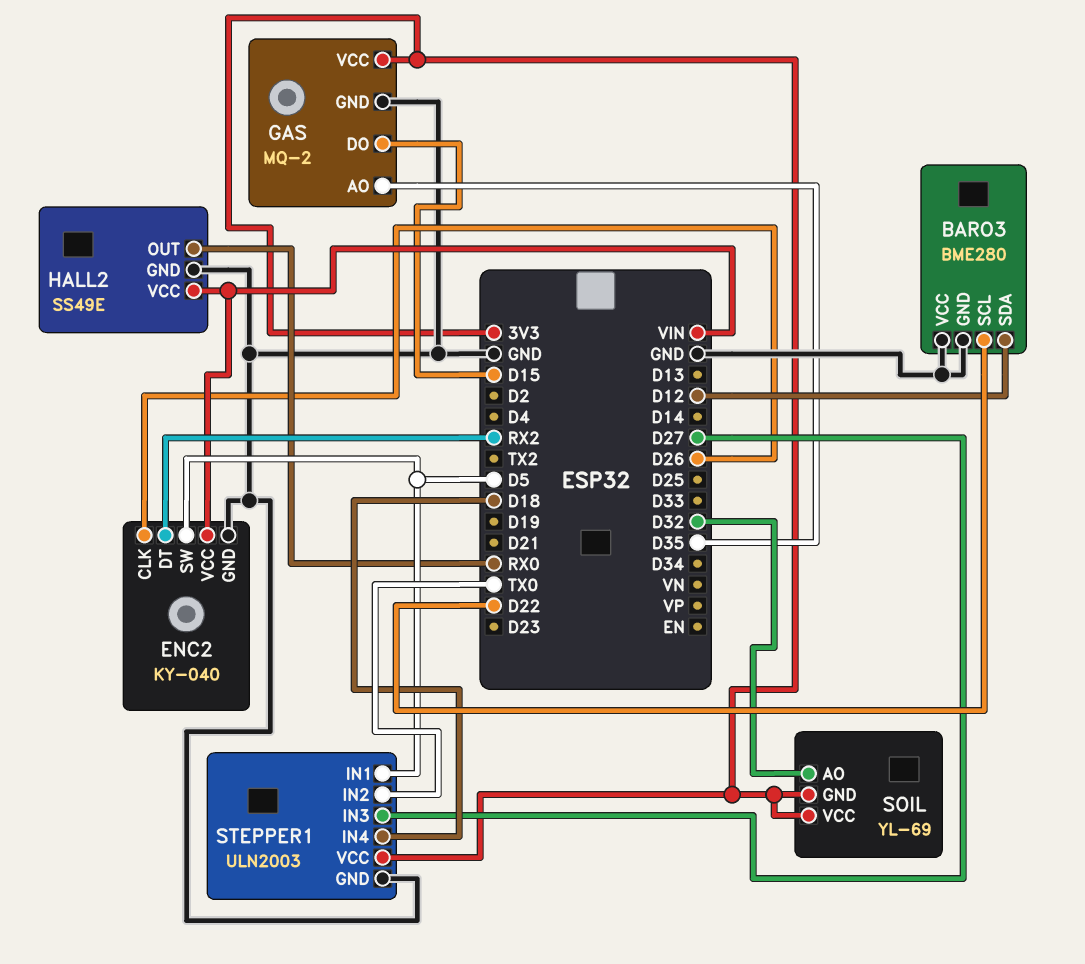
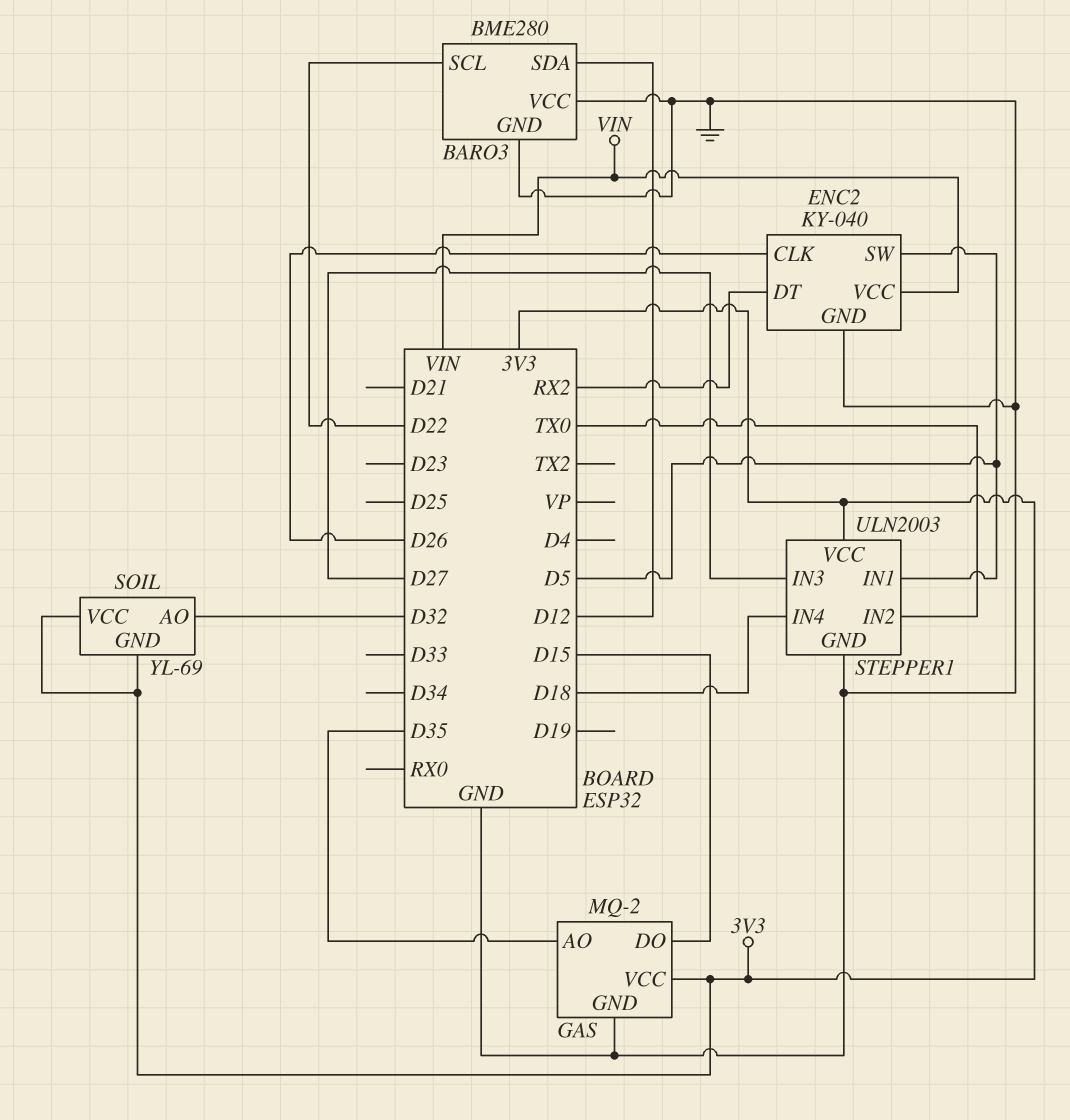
HALL2: SS49E -> none
HALL2 pin GND: GND -> none
HALL2 pin OUT: RX0 -> none
HALL2 pin VCC: VIN -> none

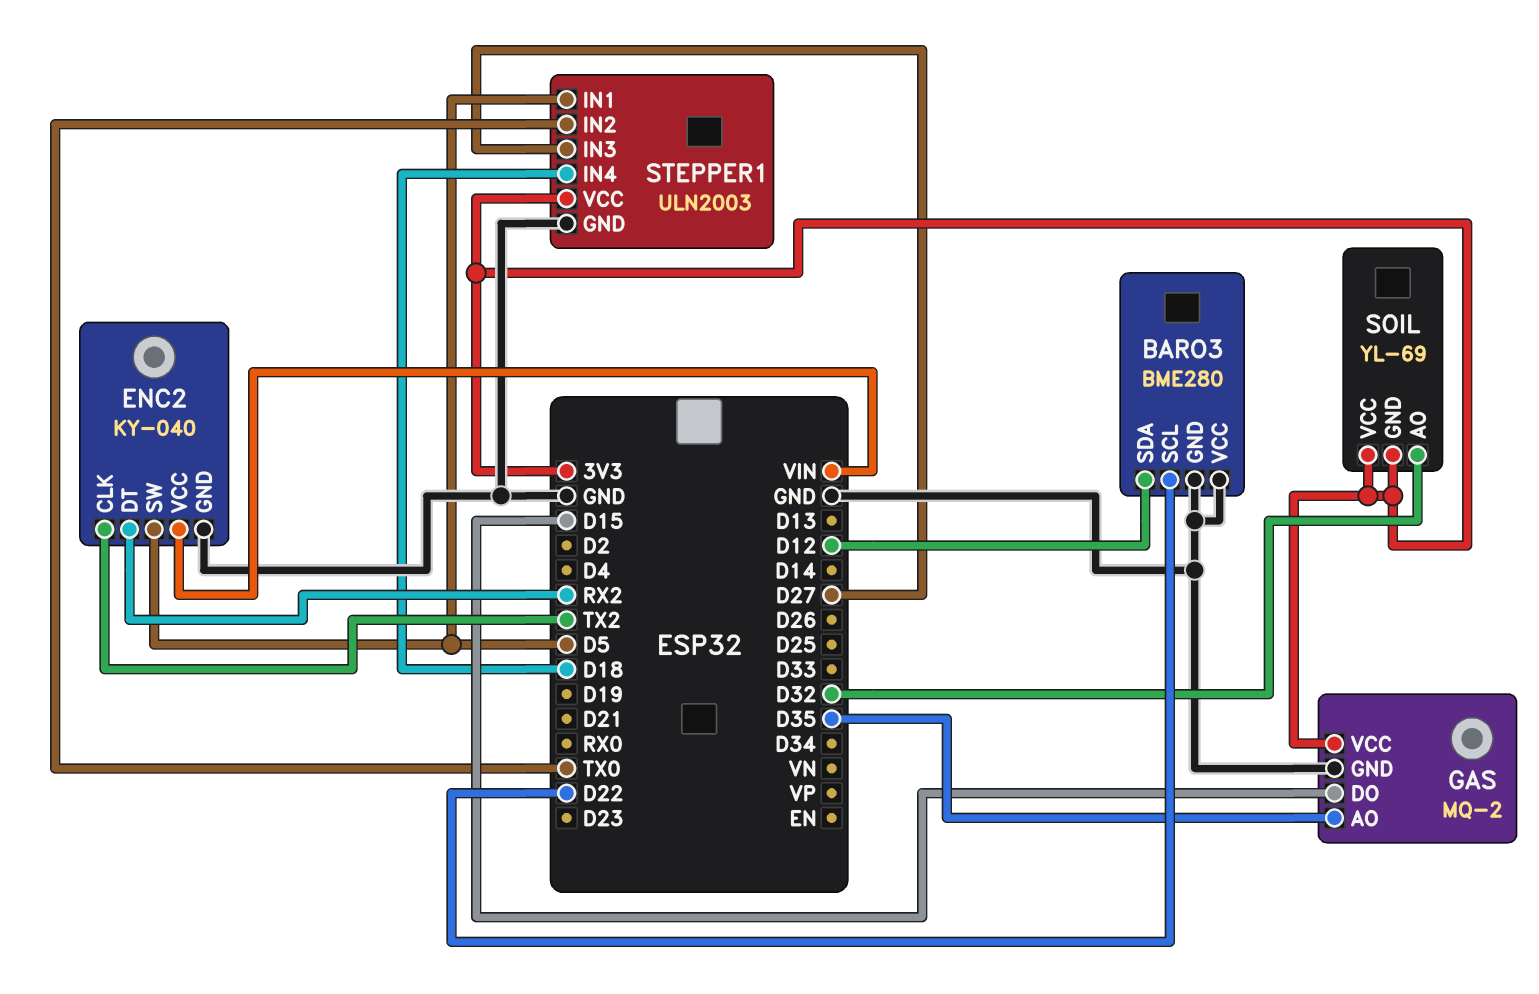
ENC2 pin CLK: D26 -> TX2

